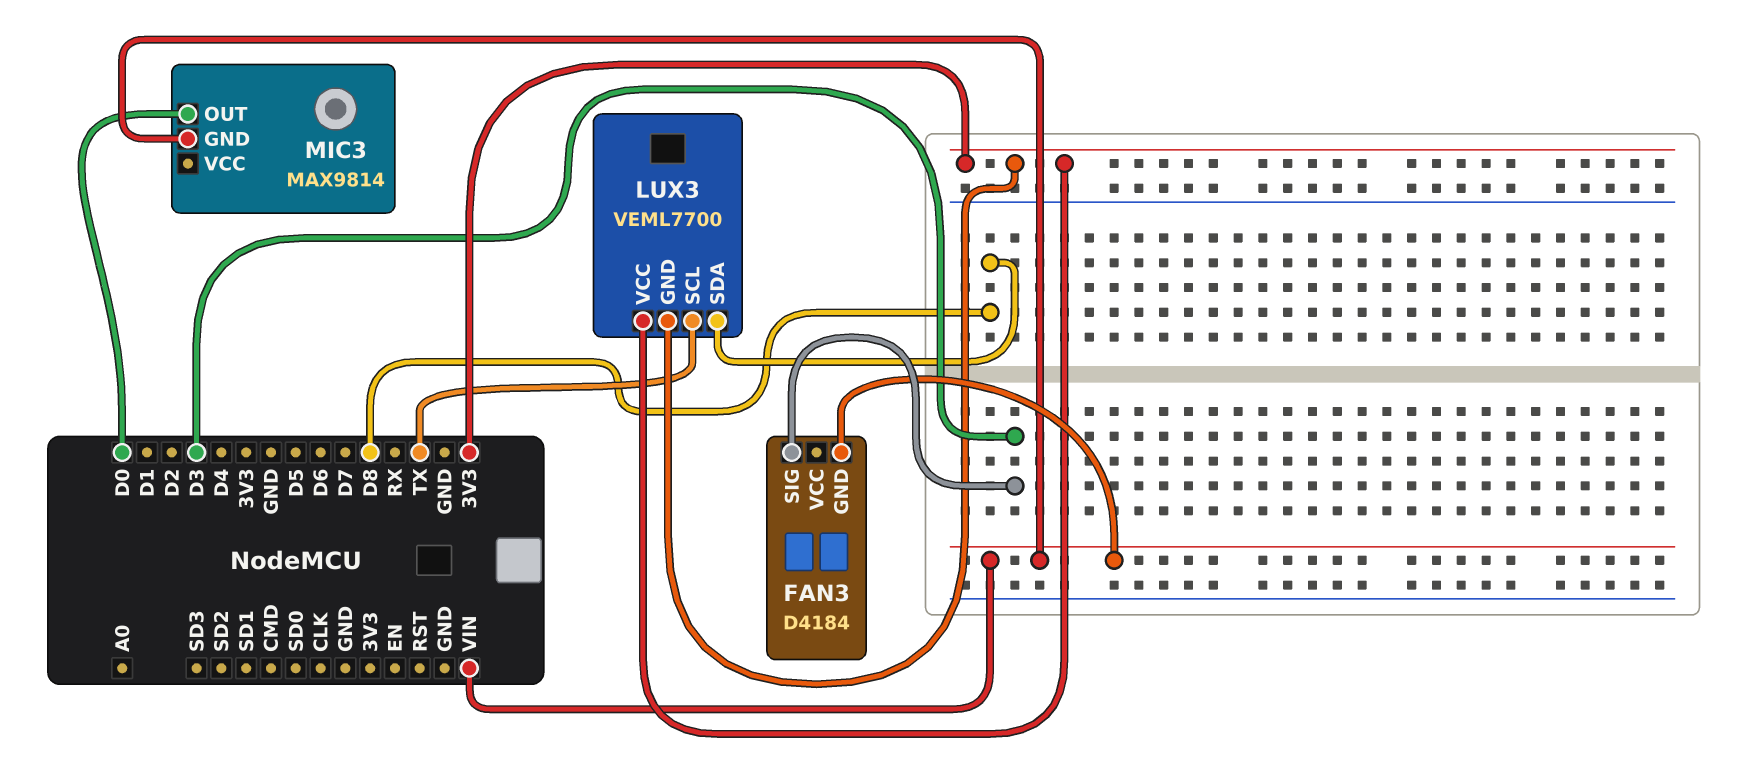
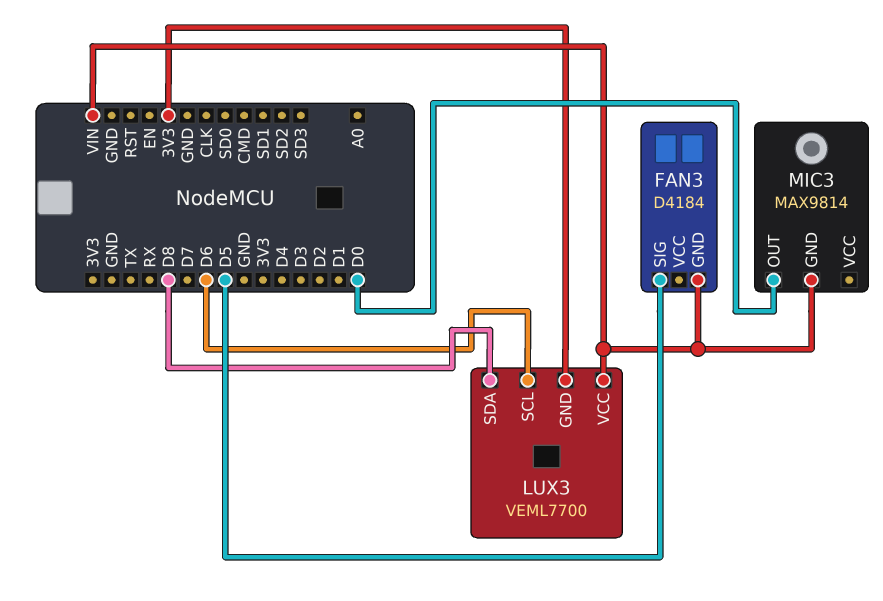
FAN3 pin SIG: D3 -> D5
LUX3 pin SCL: TX -> D6
LUX3 pin VCC: 3V3 -> VIN

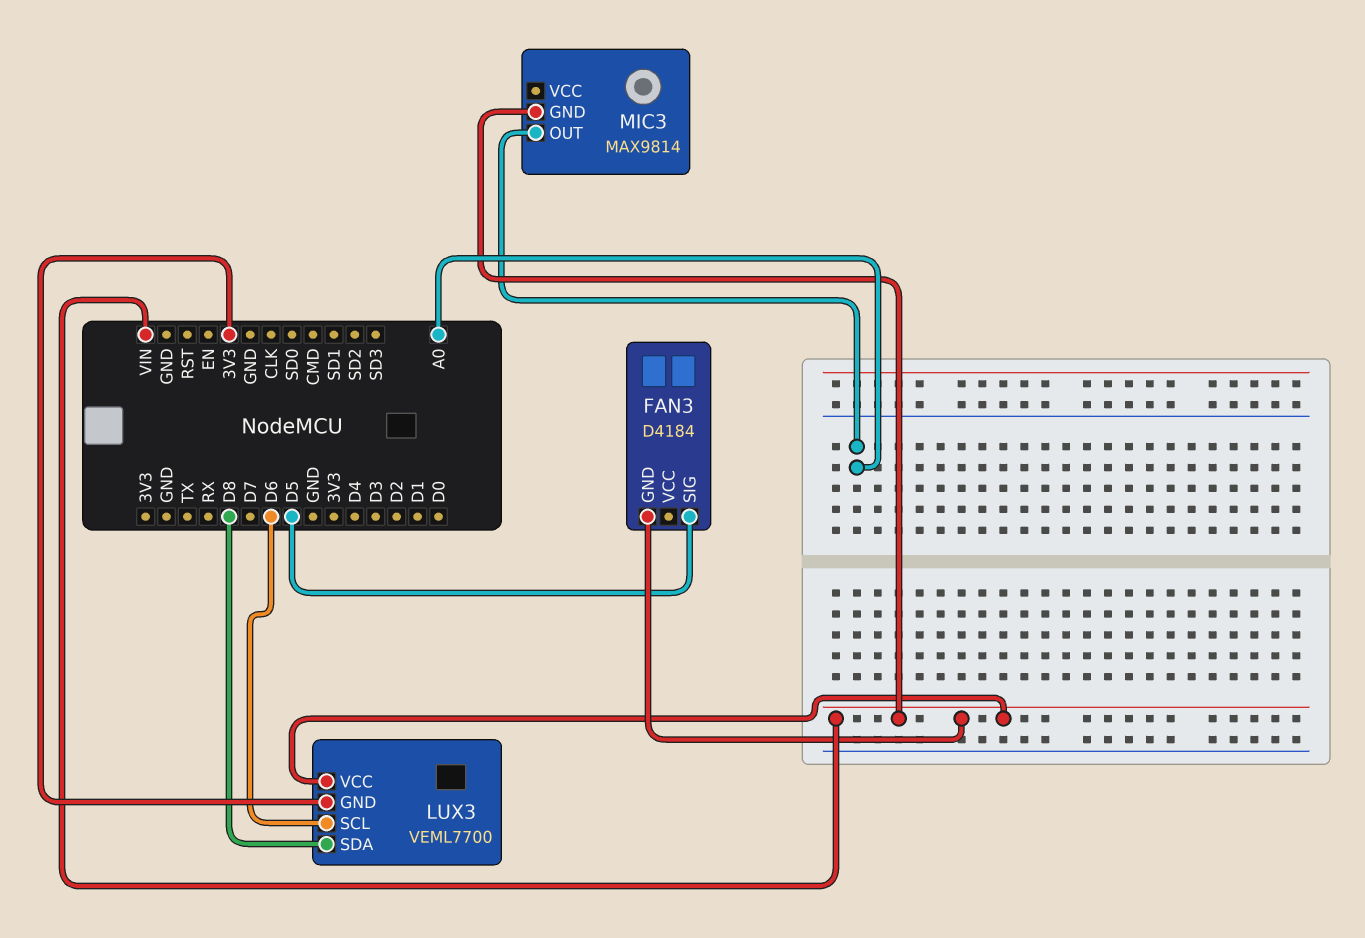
MIC3 pin OUT: D0 -> A0

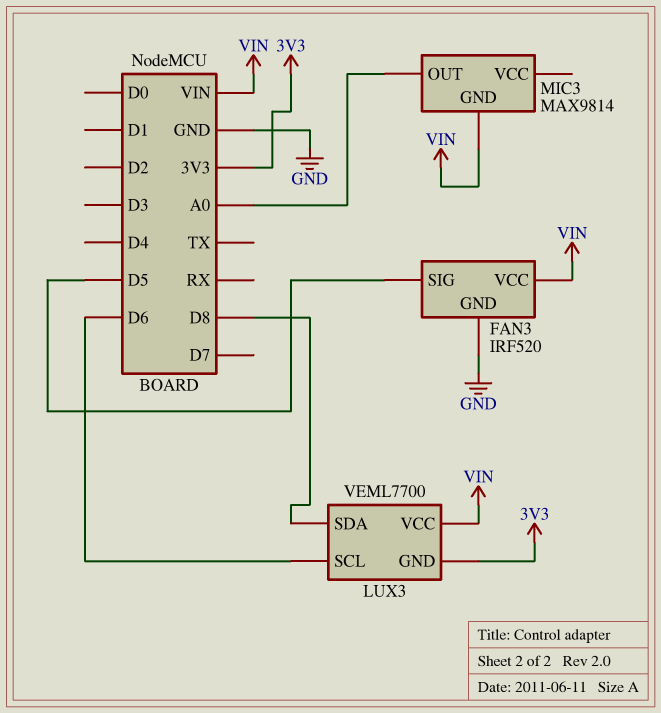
FAN3: D4184 -> IRF520
FAN3 pin GND: VIN -> GND
FAN3 pin VCC: none -> VIN

